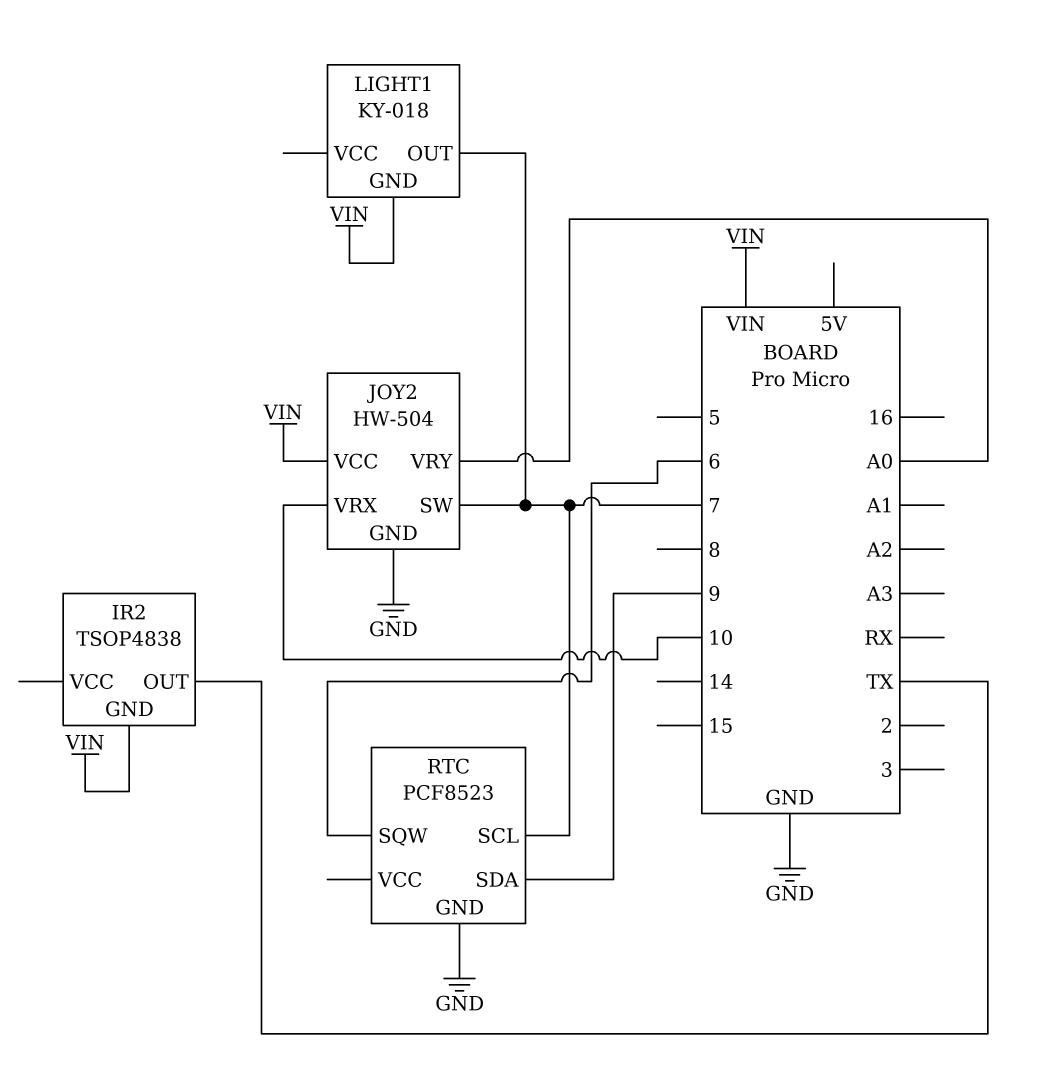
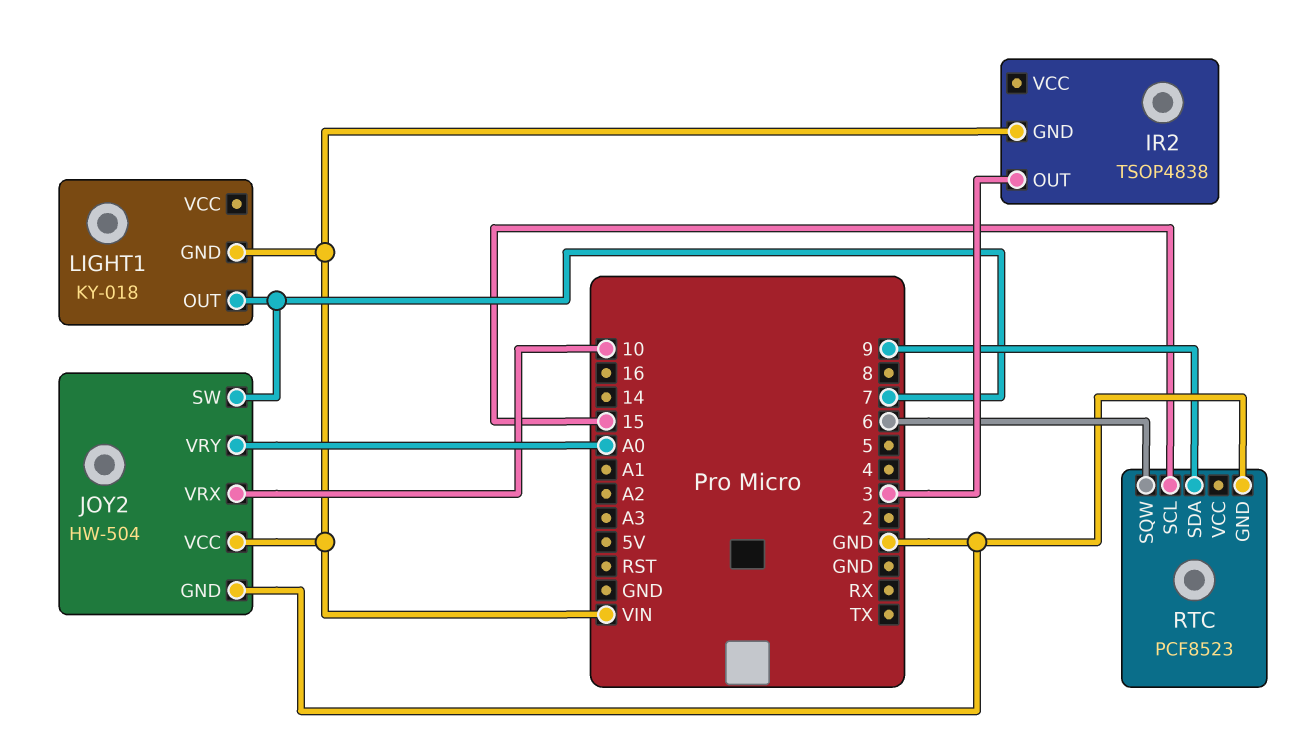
IR2 pin OUT: TX -> 3
RTC pin SCL: 7 -> 15

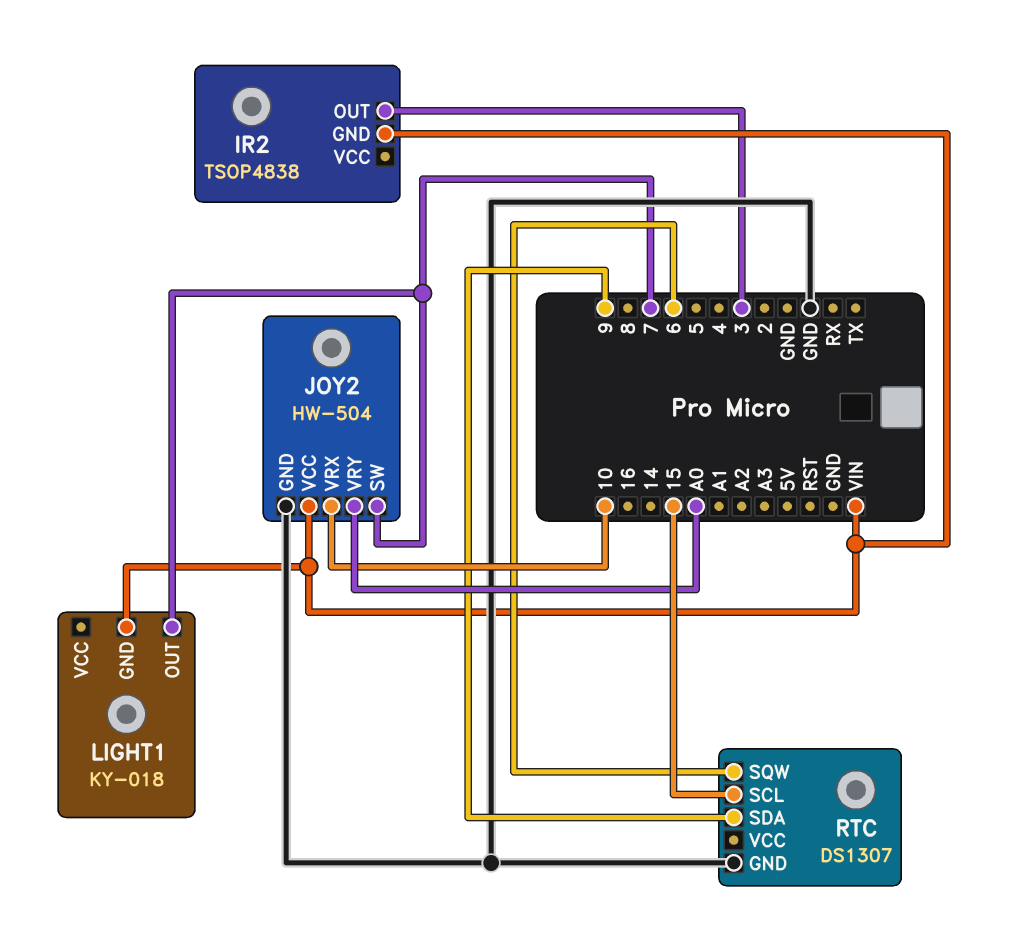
RTC: PCF8523 -> DS1307

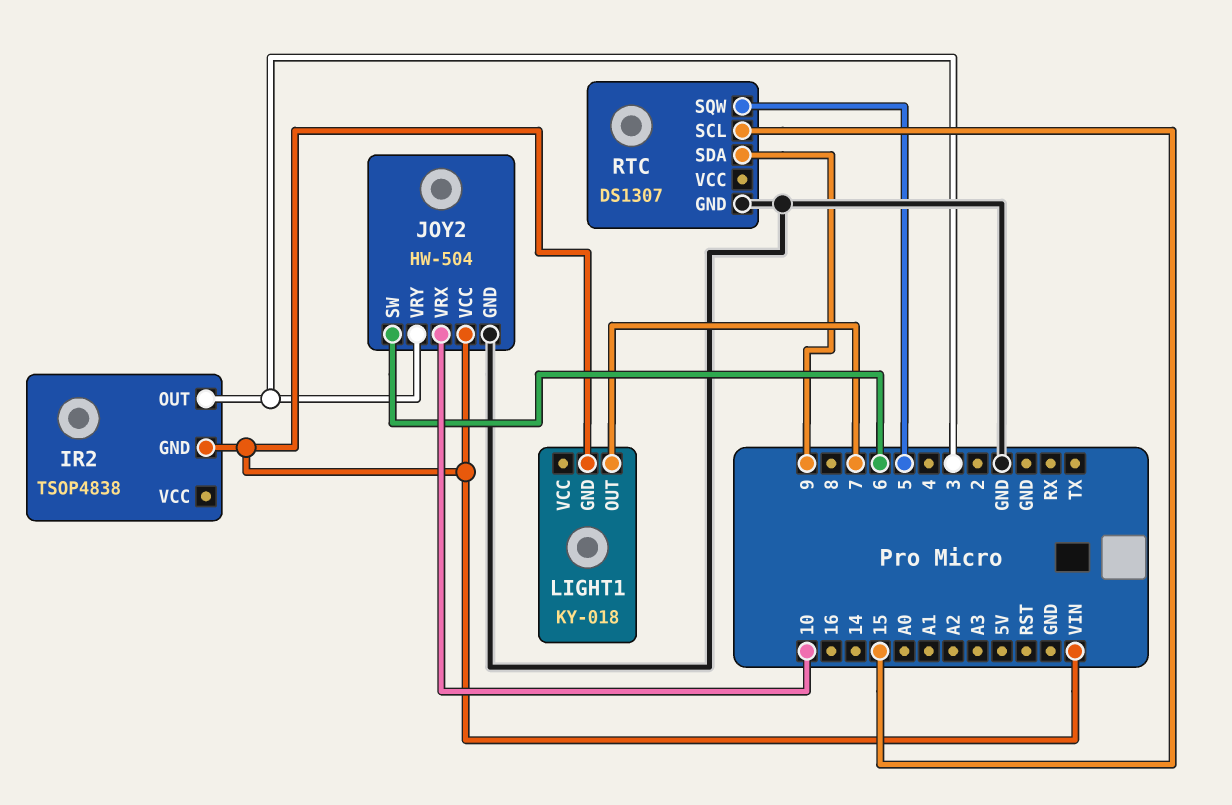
JOY2 pin SW: 7 -> 6
JOY2 pin VRY: A0 -> 3
RTC pin SQW: 6 -> 5

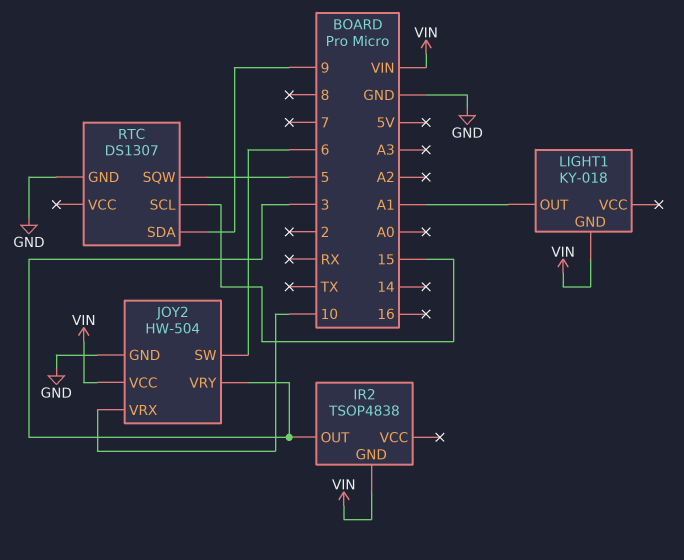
LIGHT1 pin OUT: 7 -> A1

